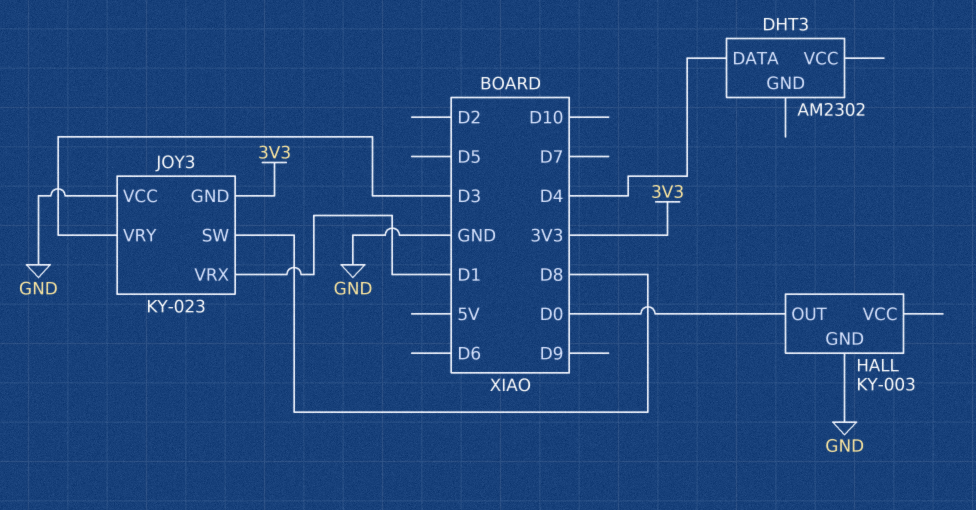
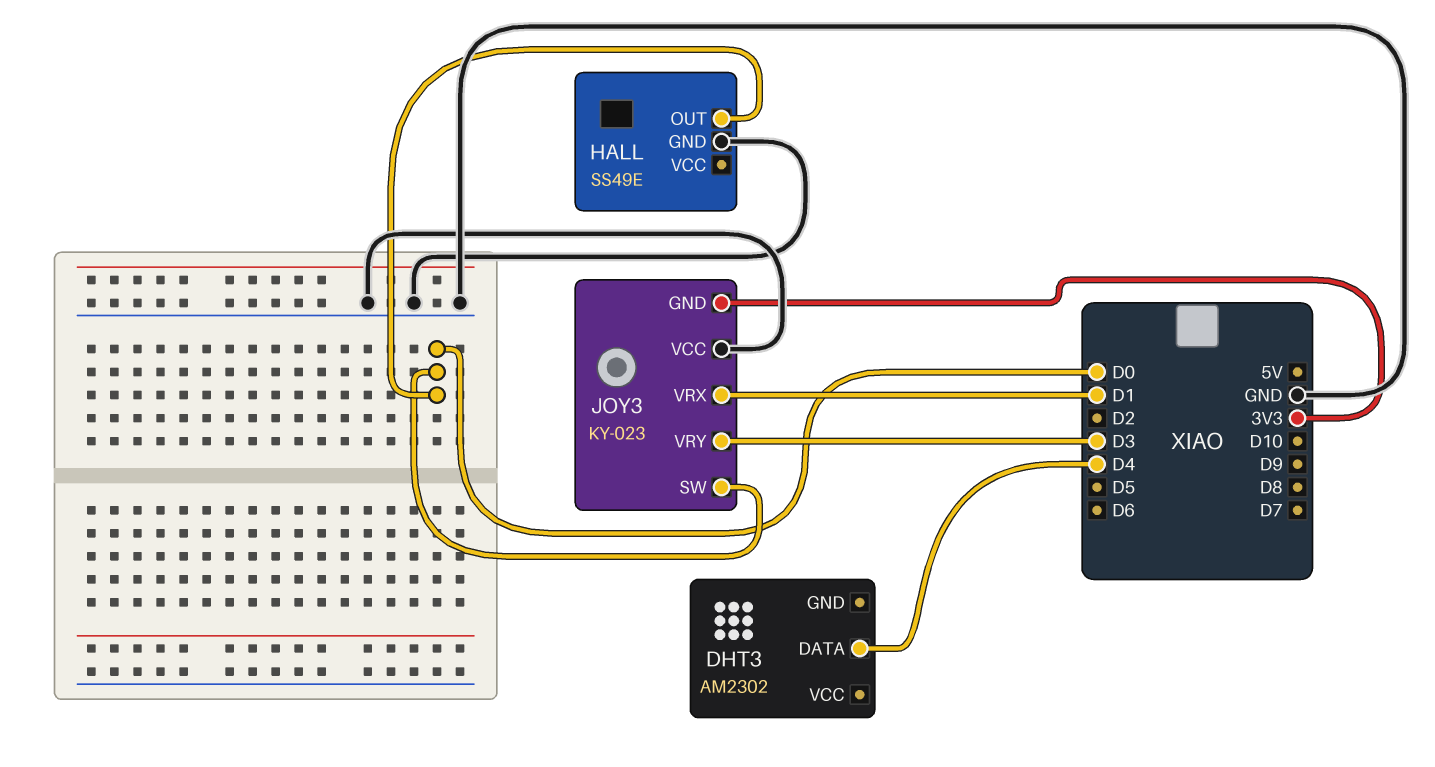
HALL: KY-003 -> SS49E
JOY3 pin SW: D8 -> D0

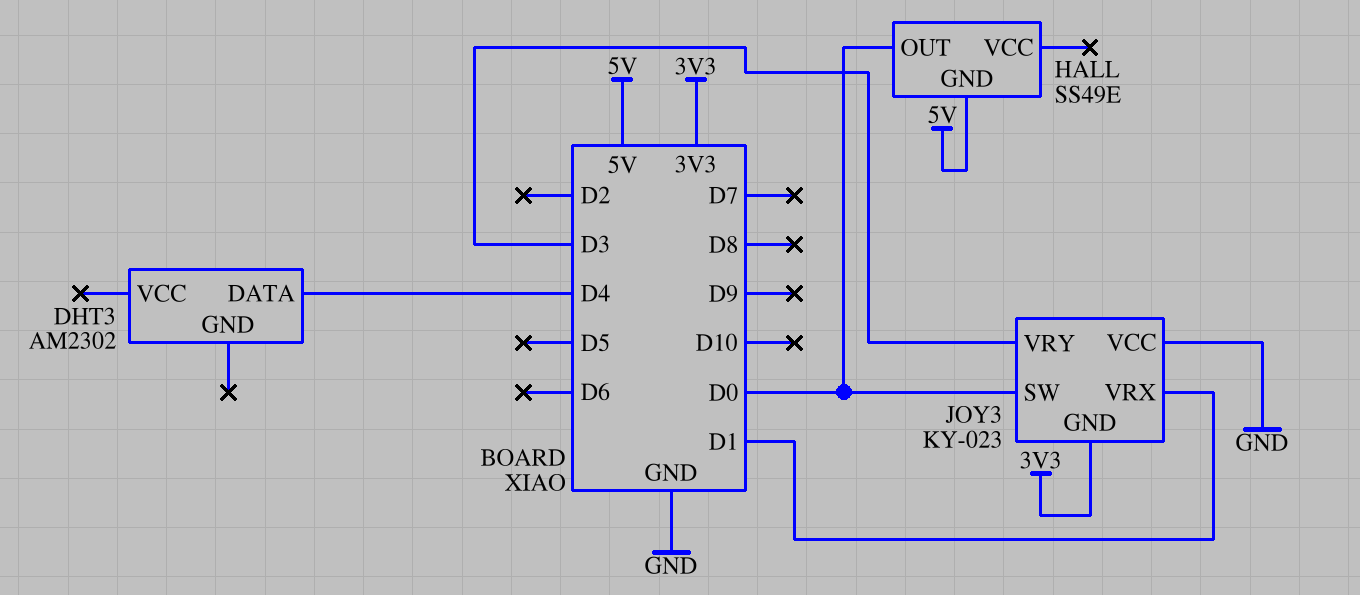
HALL pin GND: GND -> 5V

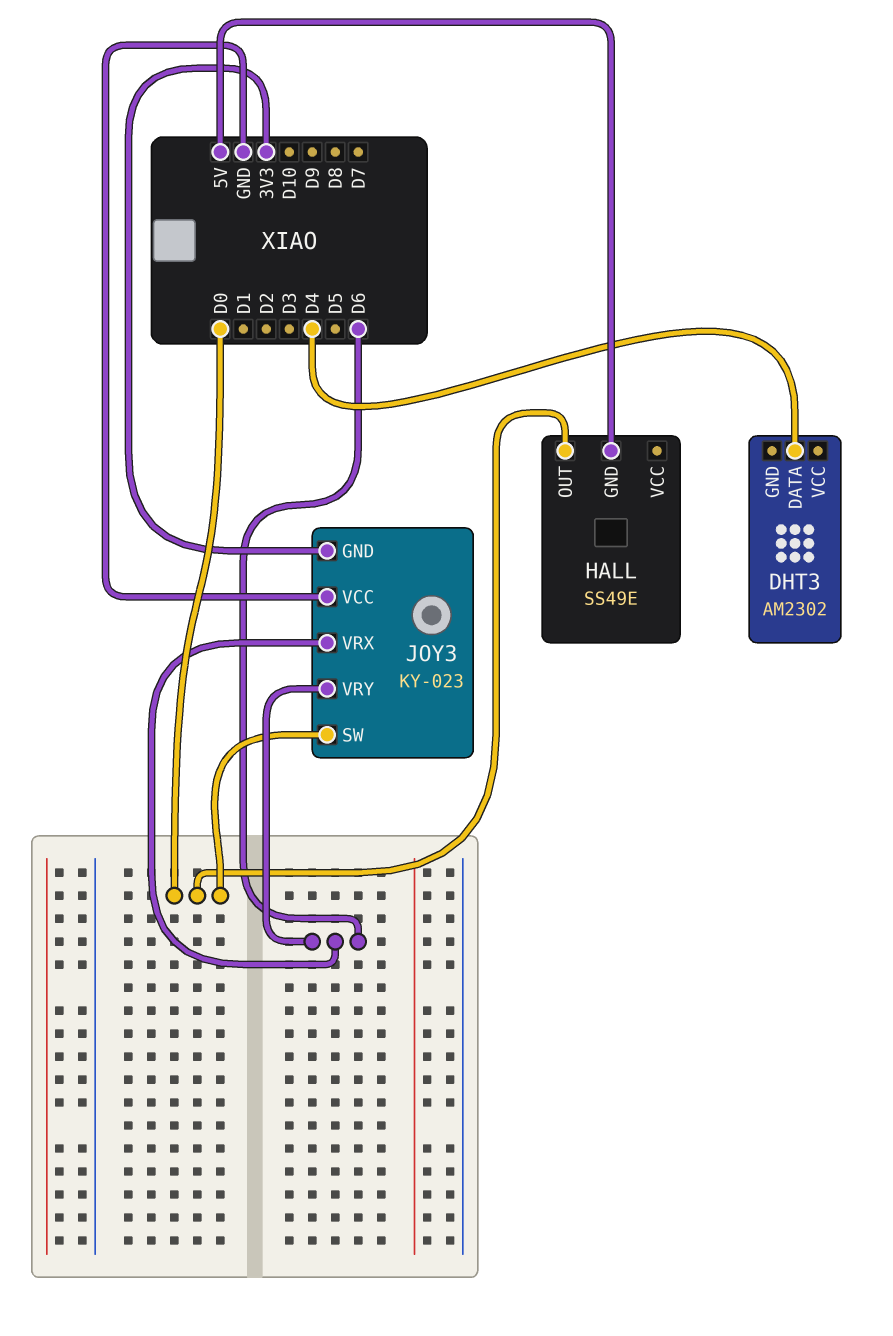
JOY3 pin VRX: D1 -> D6
JOY3 pin VRY: D3 -> D6

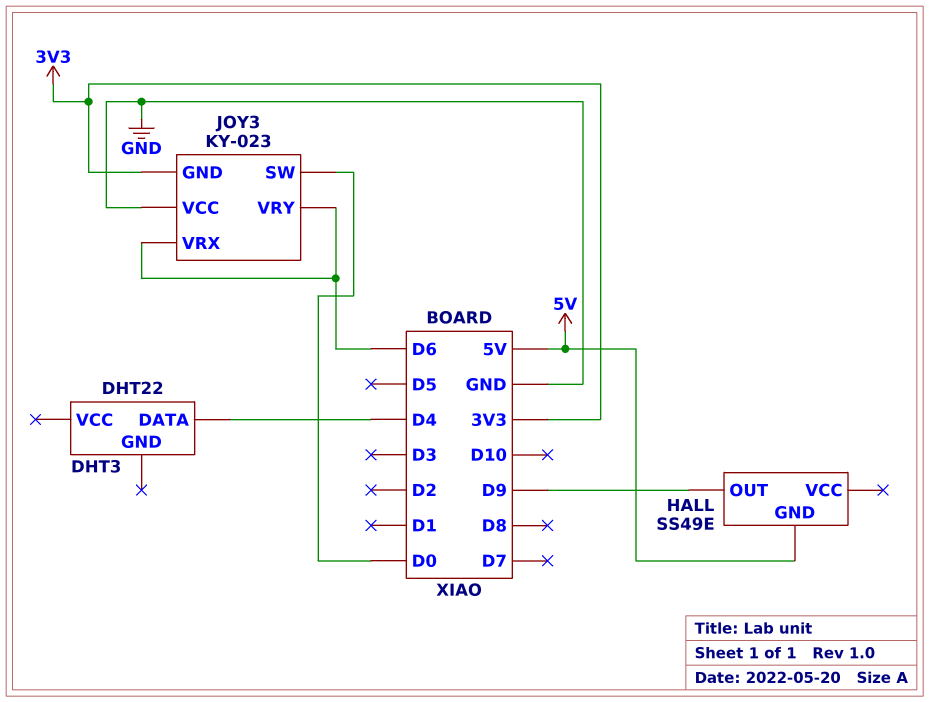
DHT3: AM2302 -> DHT22
HALL pin OUT: D0 -> D9

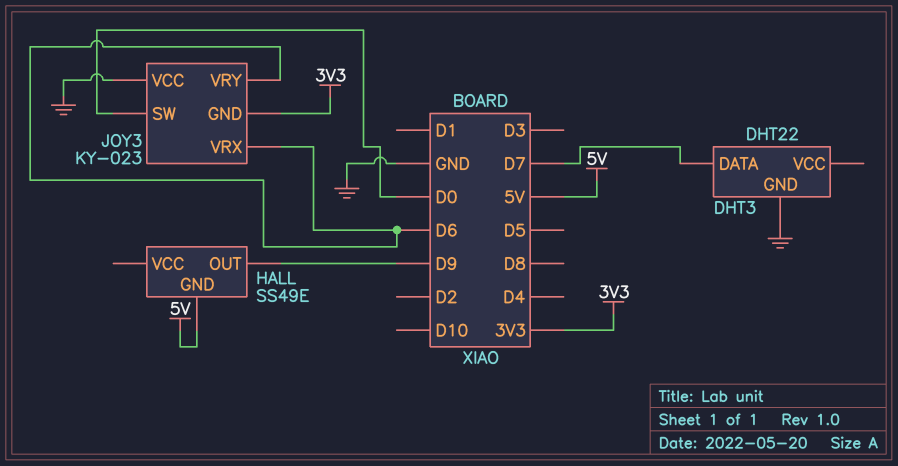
DHT3 pin DATA: D4 -> D7
DHT3 pin GND: none -> GND

